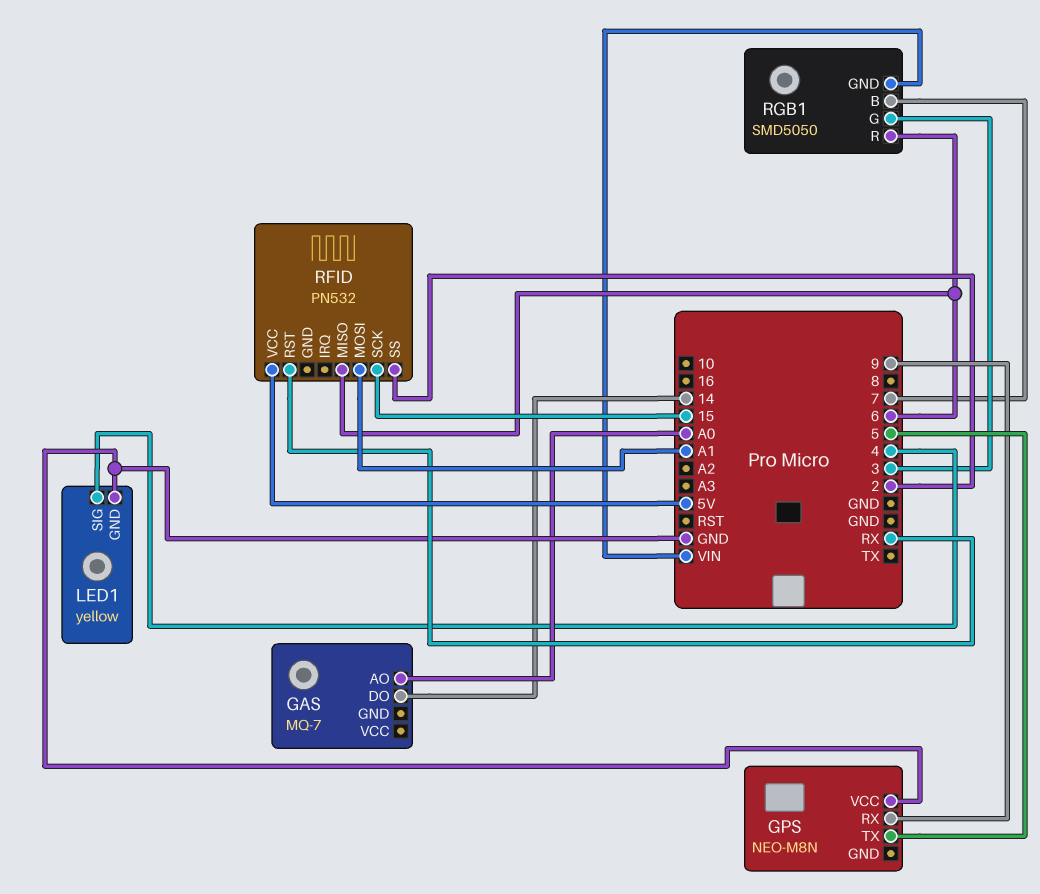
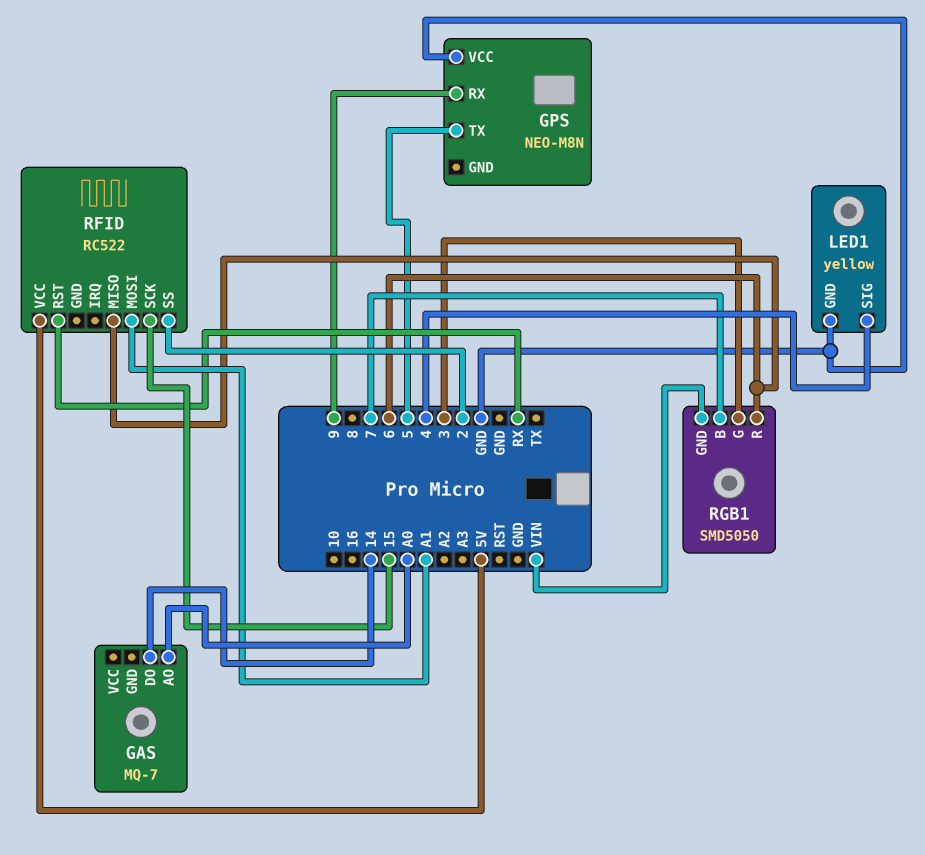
RFID: PN532 -> RC522

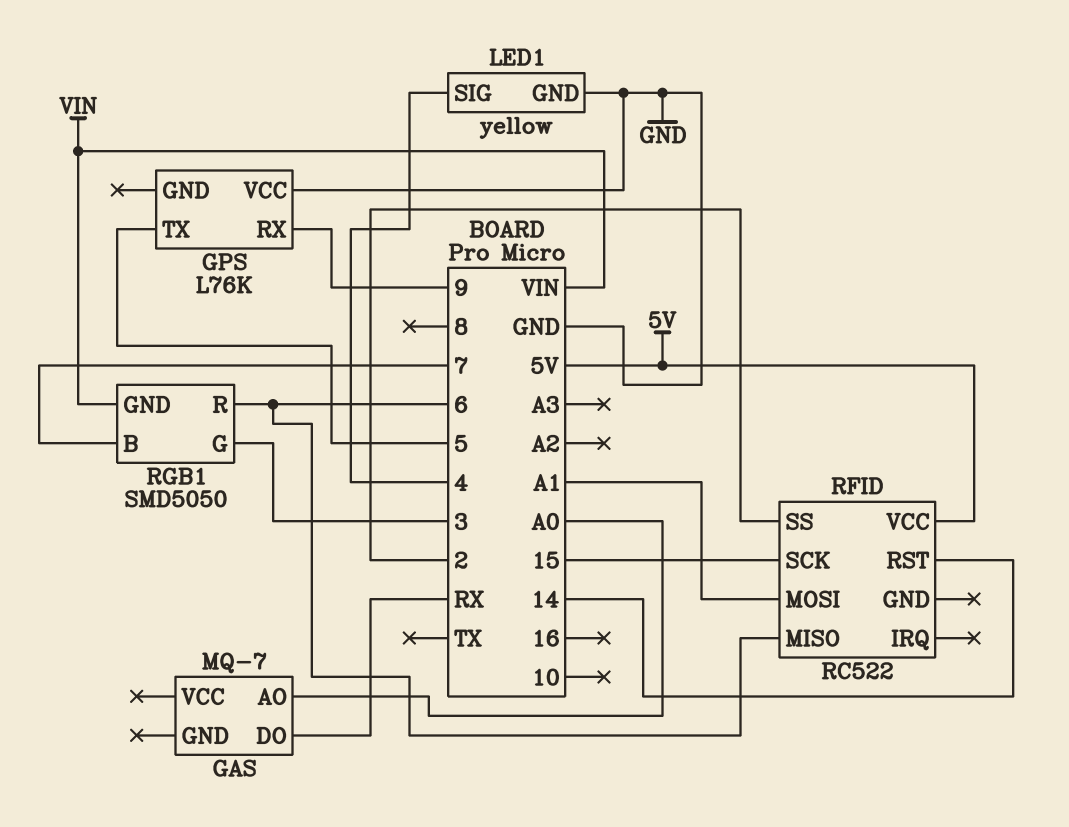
GAS pin DO: 14 -> RX
GPS: NEO-M8N -> L76K
RFID pin RST: RX -> 14

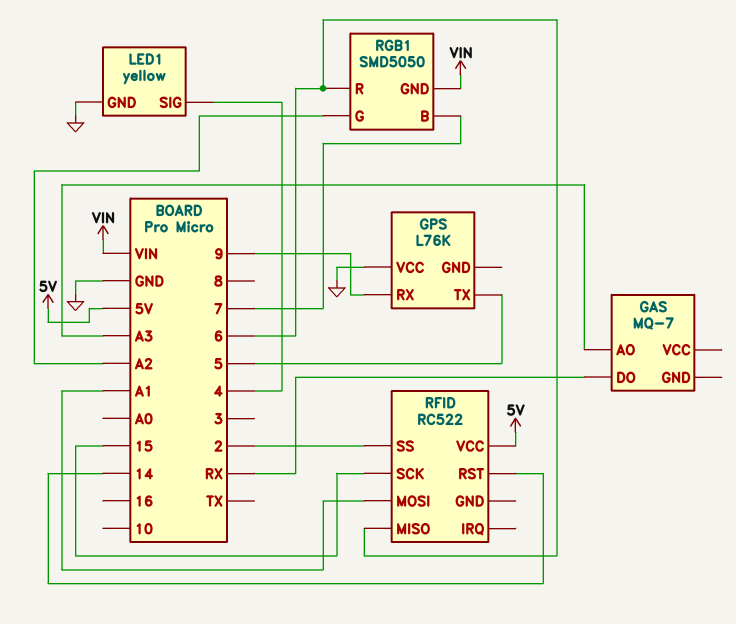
GAS pin AO: A0 -> A3
RGB1 pin G: 3 -> A2

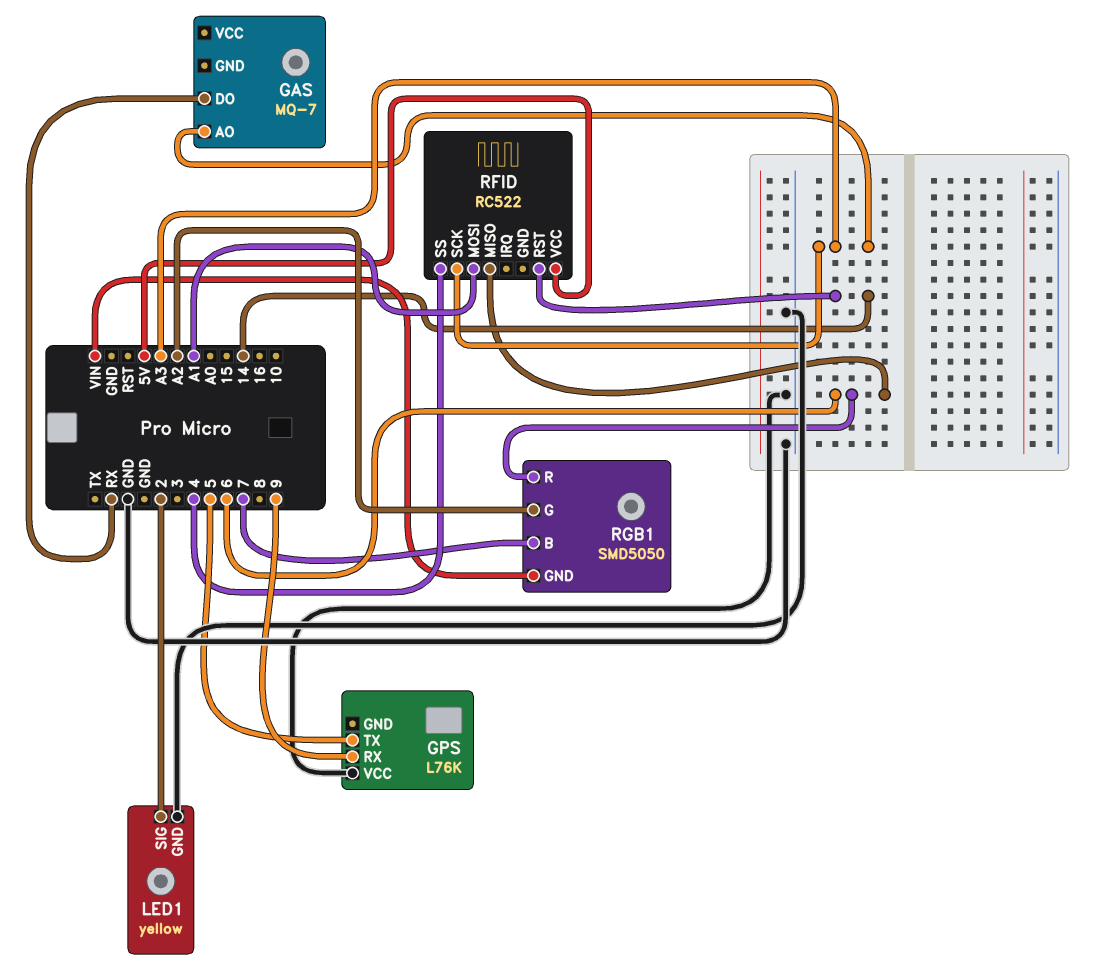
LED1 pin SIG: 4 -> 2
RFID pin SCK: 15 -> A3
RFID pin SS: 2 -> 4

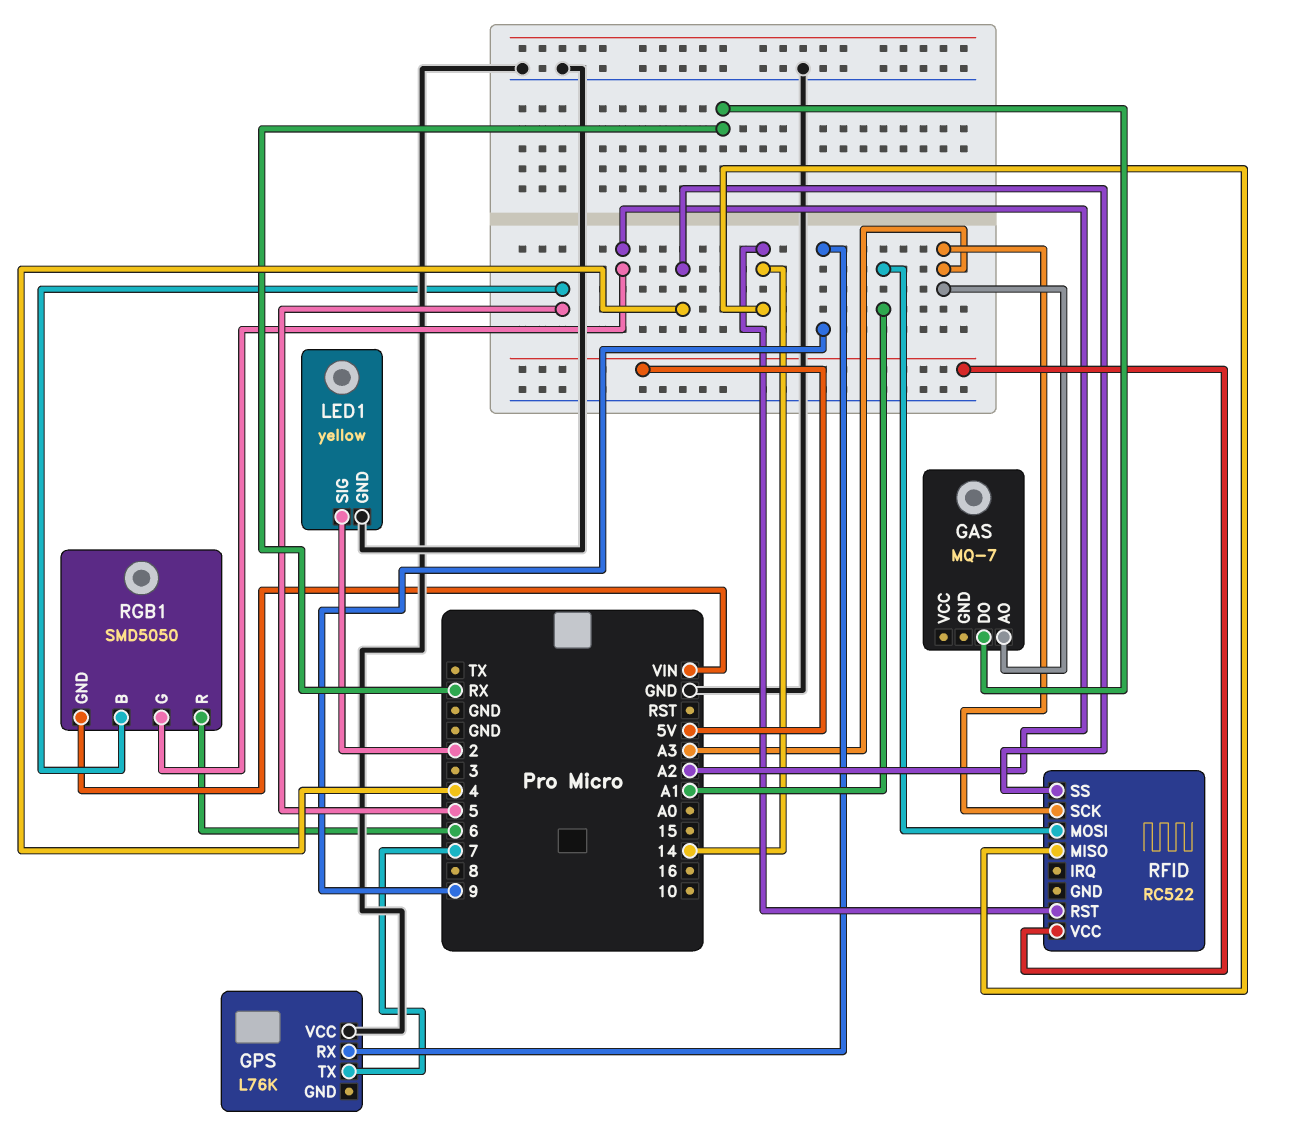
GPS pin TX: 5 -> 7
RFID pin MISO: 6 -> 14
RGB1 pin B: 7 -> 5

